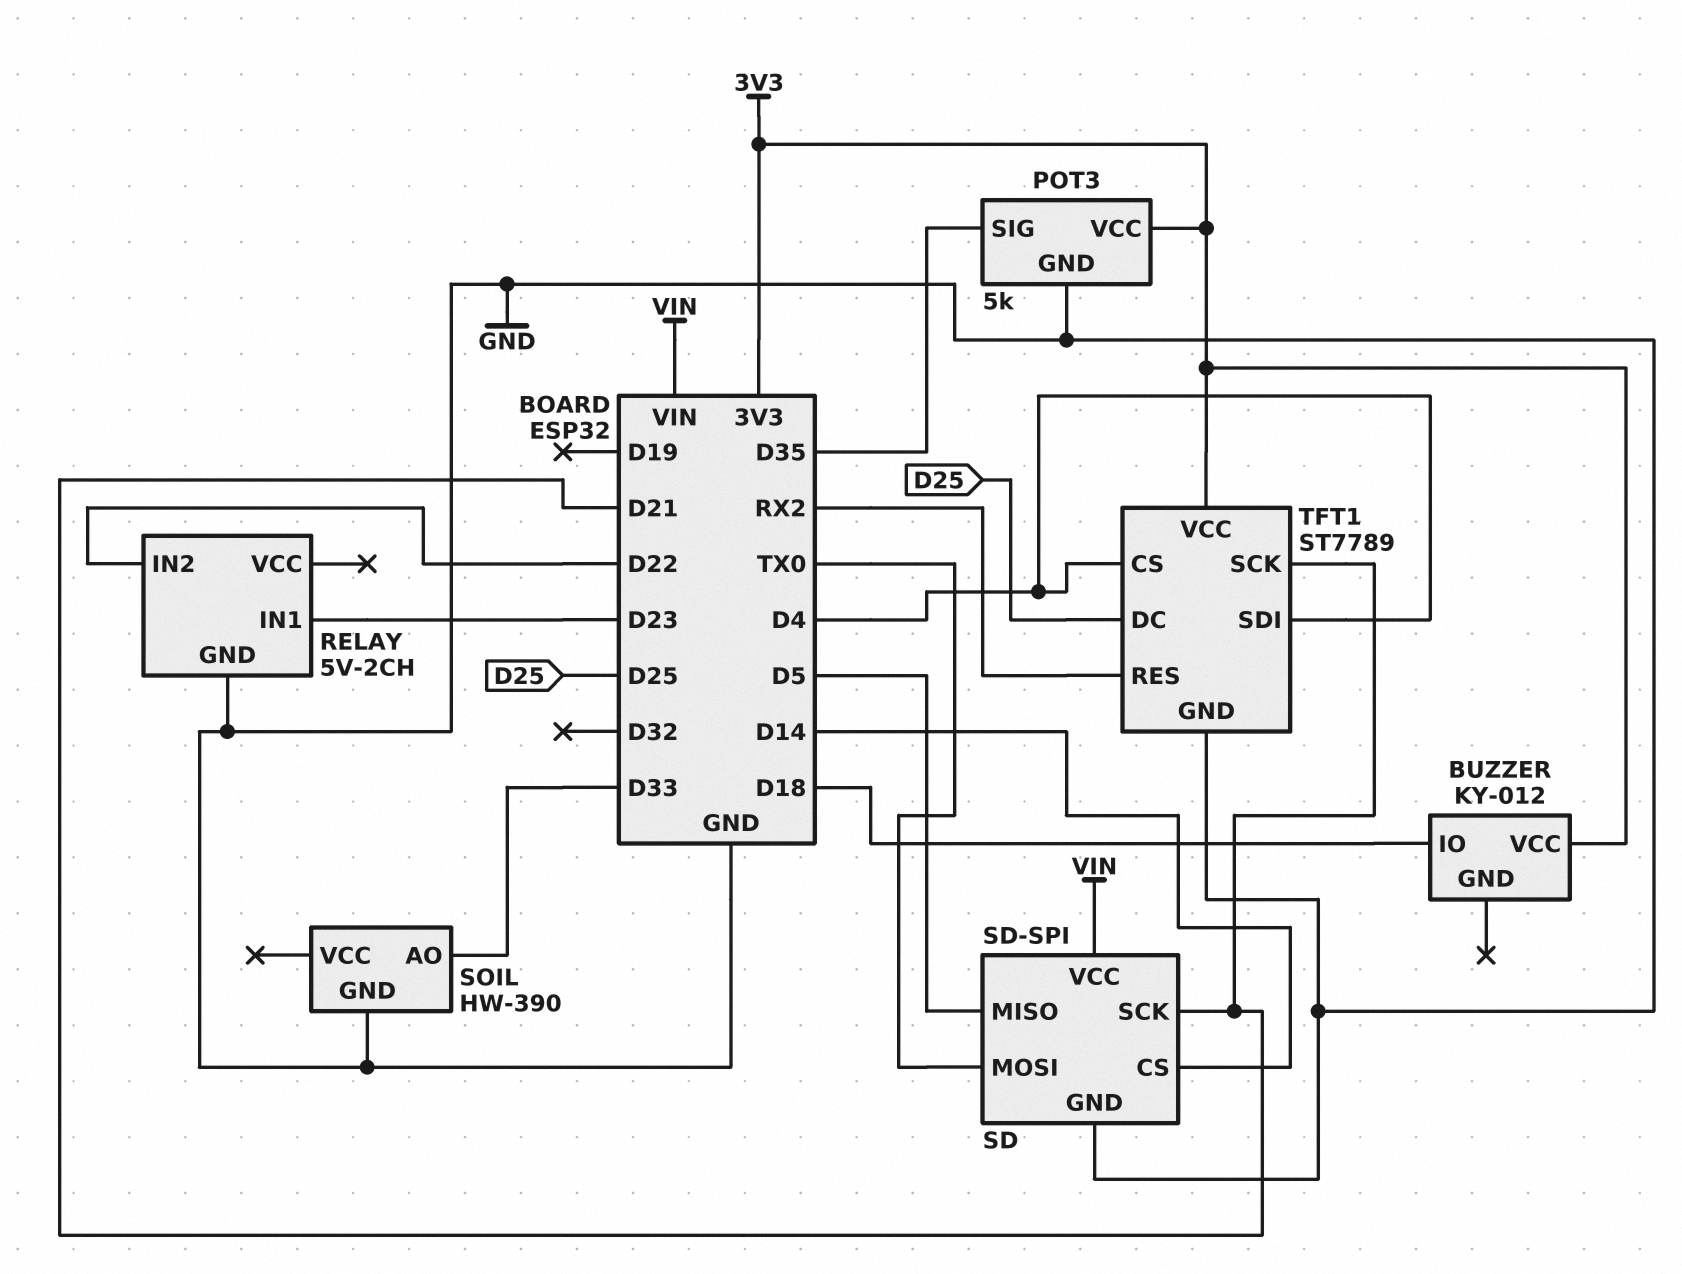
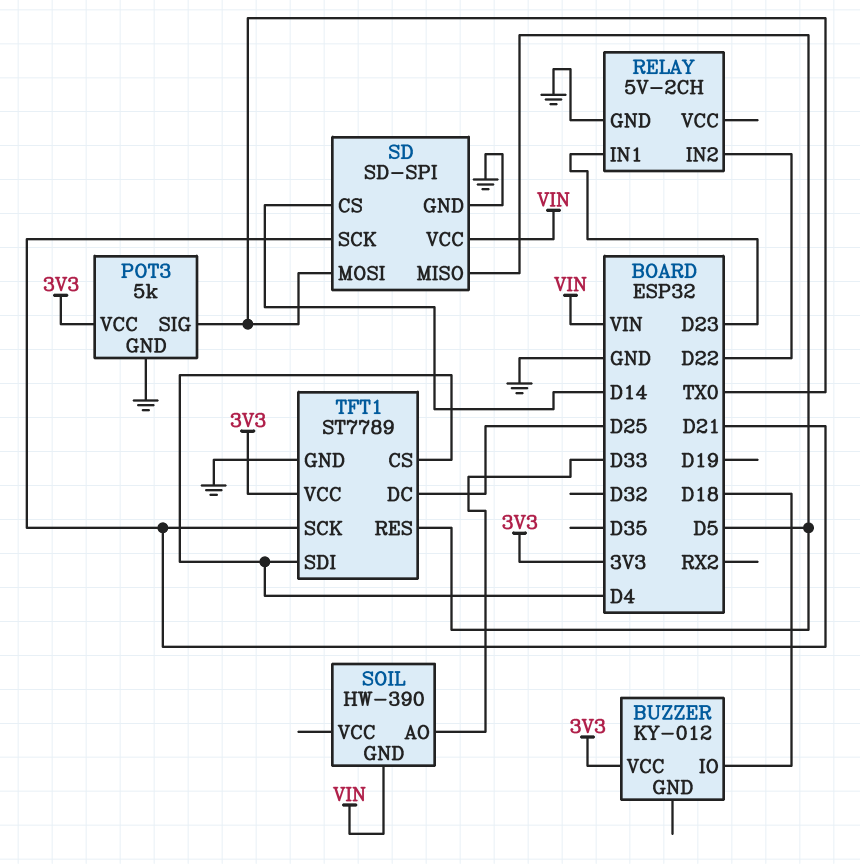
POT3 pin SIG: D35 -> TX0
SOIL pin GND: GND -> VIN
TFT1 pin RES: RX2 -> D5

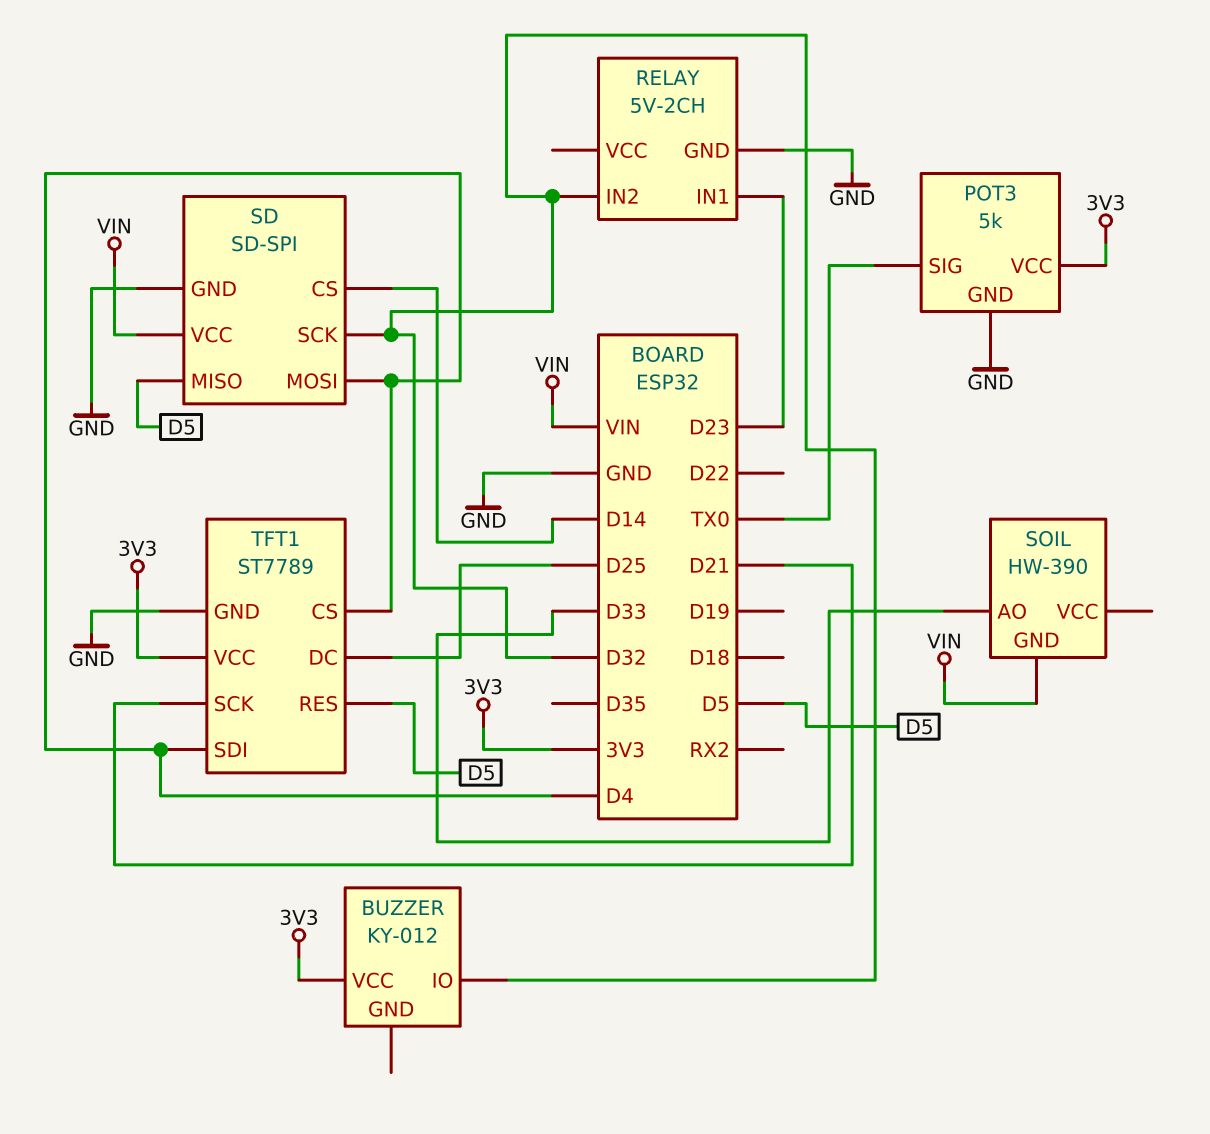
BUZZER pin IO: D18 -> D32
RELAY pin IN2: D22 -> D32
SD pin MOSI: TX0 -> D4
SD pin SCK: D21 -> D32

